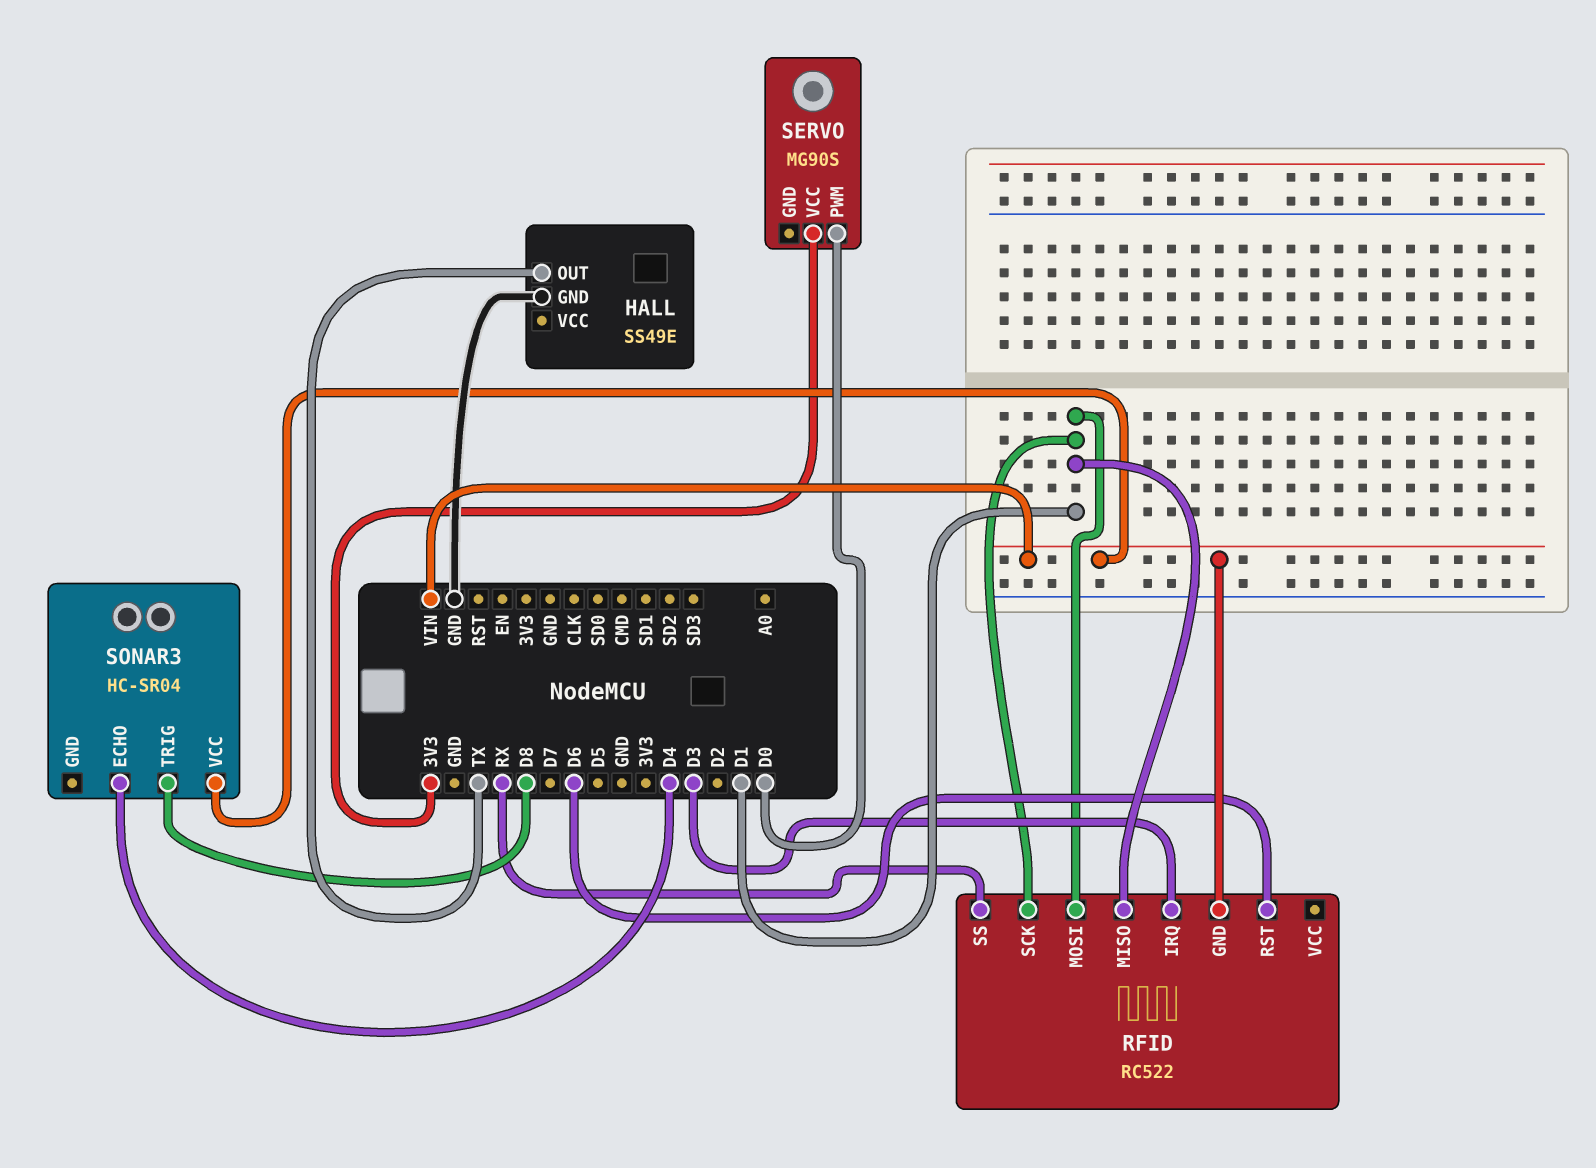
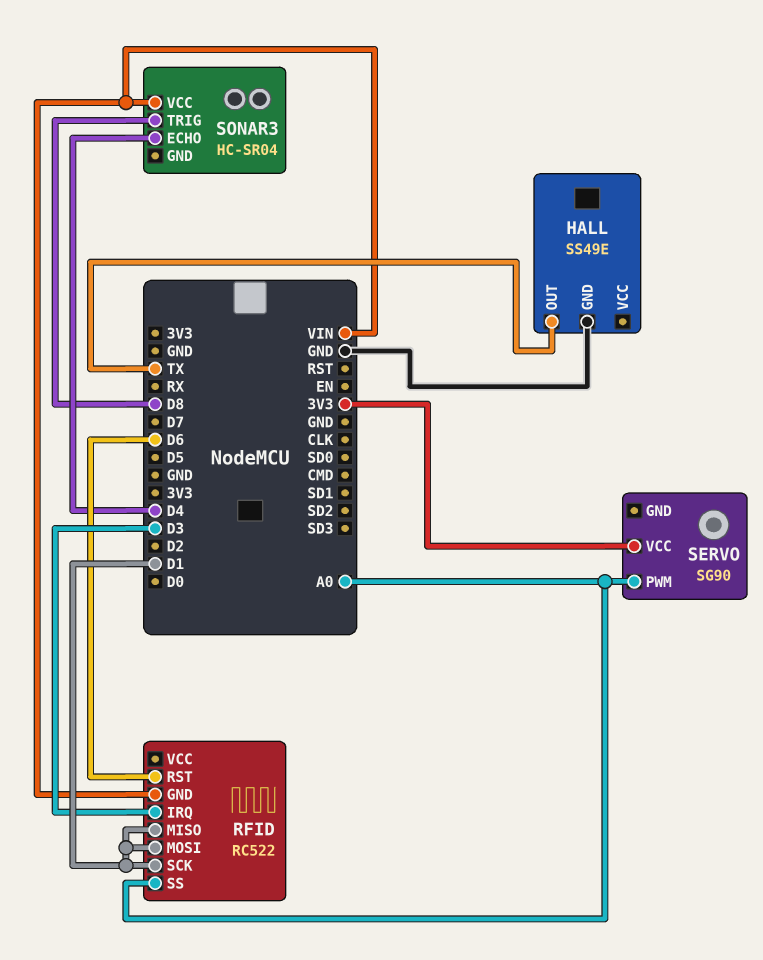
RFID pin SS: RX -> A0
SERVO: MG90S -> SG90
SERVO pin PWM: D0 -> A0

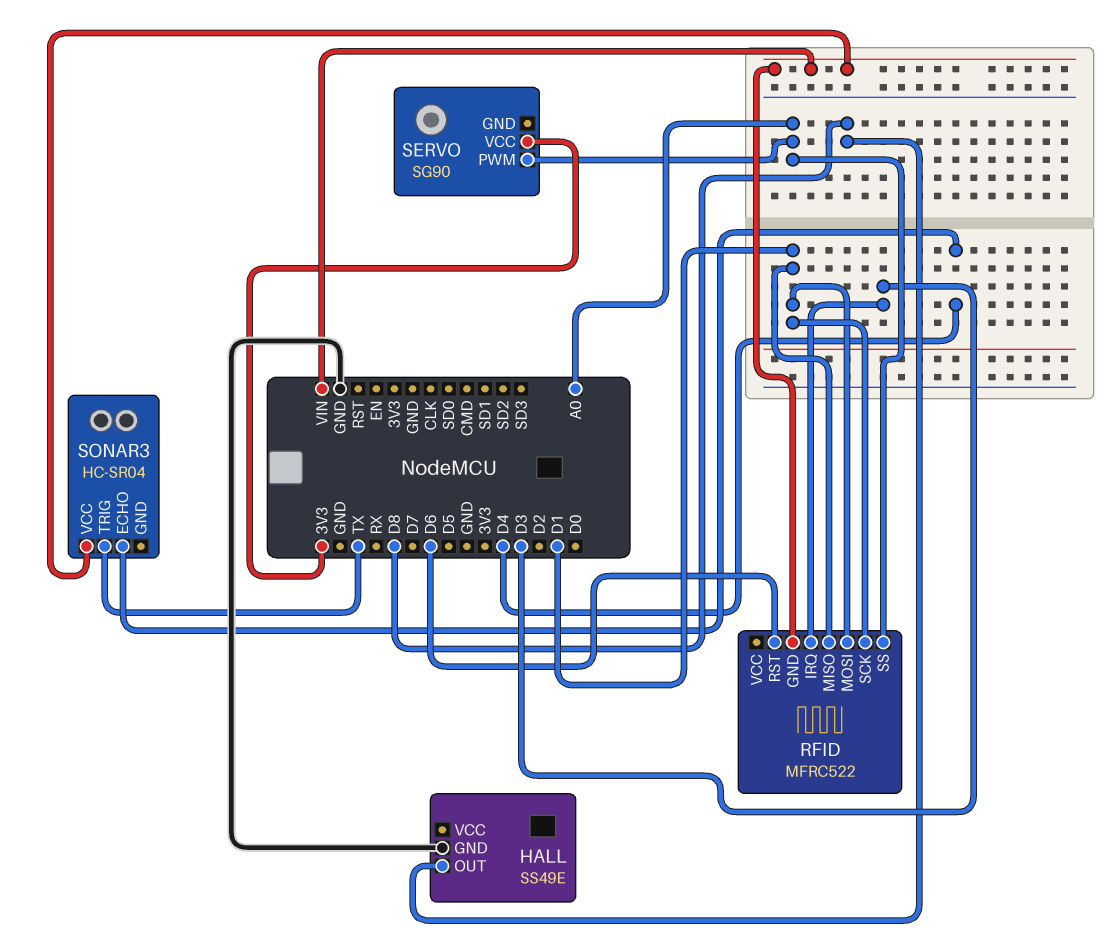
HALL pin OUT: TX -> D8
RFID: RC522 -> MFRC522
SONAR3 pin TRIG: D8 -> TX

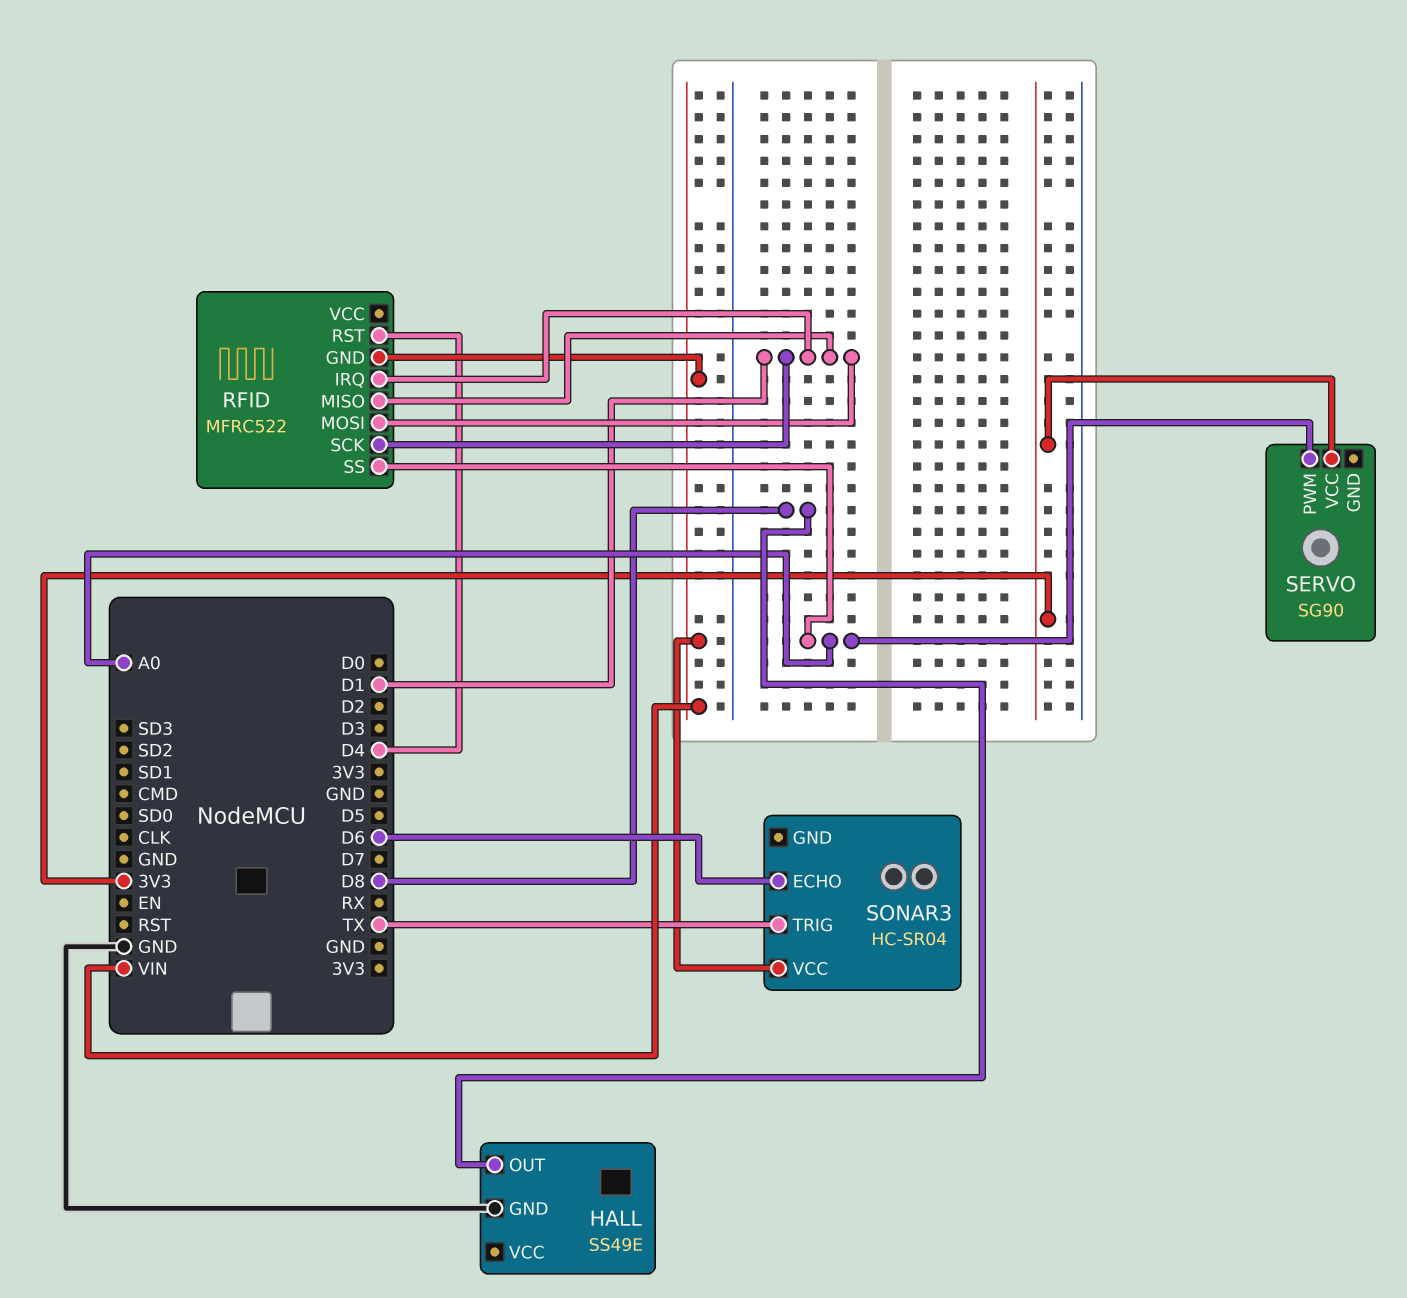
RFID pin IRQ: D3 -> D1
RFID pin RST: D6 -> D4
SONAR3 pin ECHO: D4 -> D6

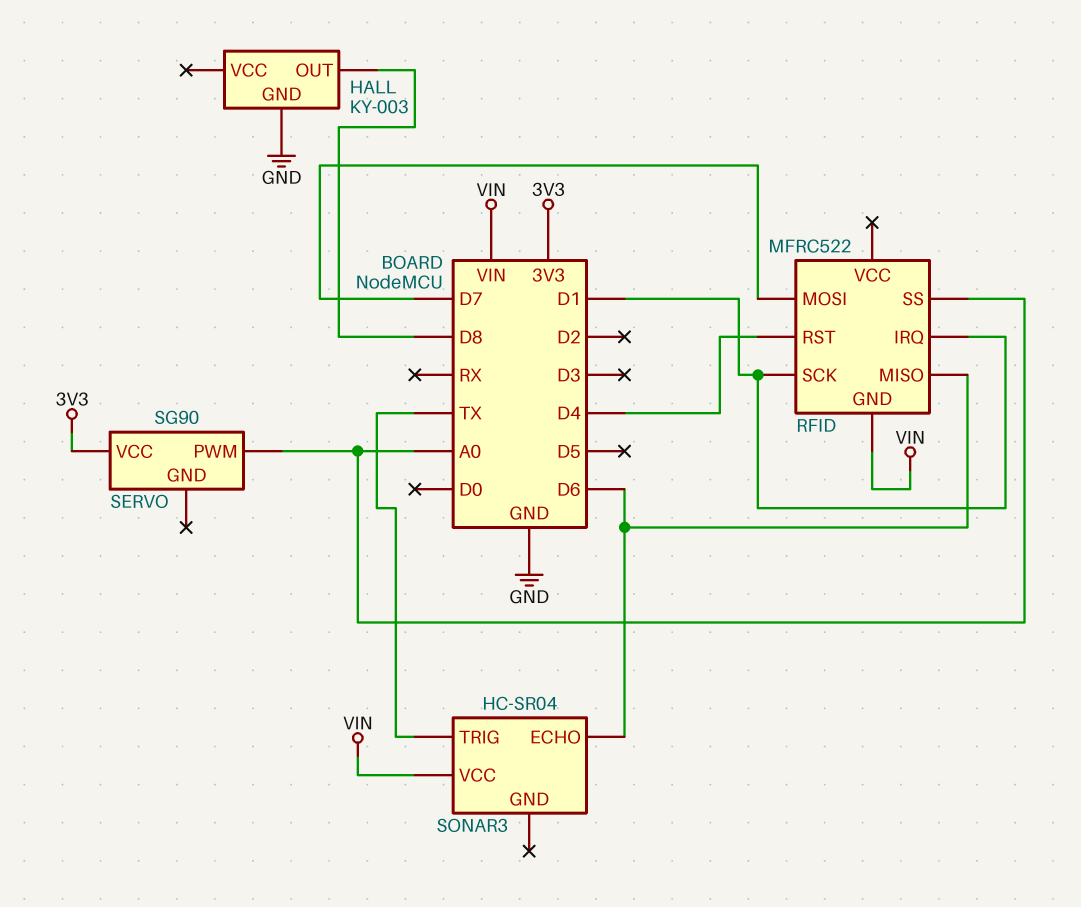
HALL: SS49E -> KY-003
RFID pin MISO: D1 -> D6
RFID pin MOSI: D1 -> D7

